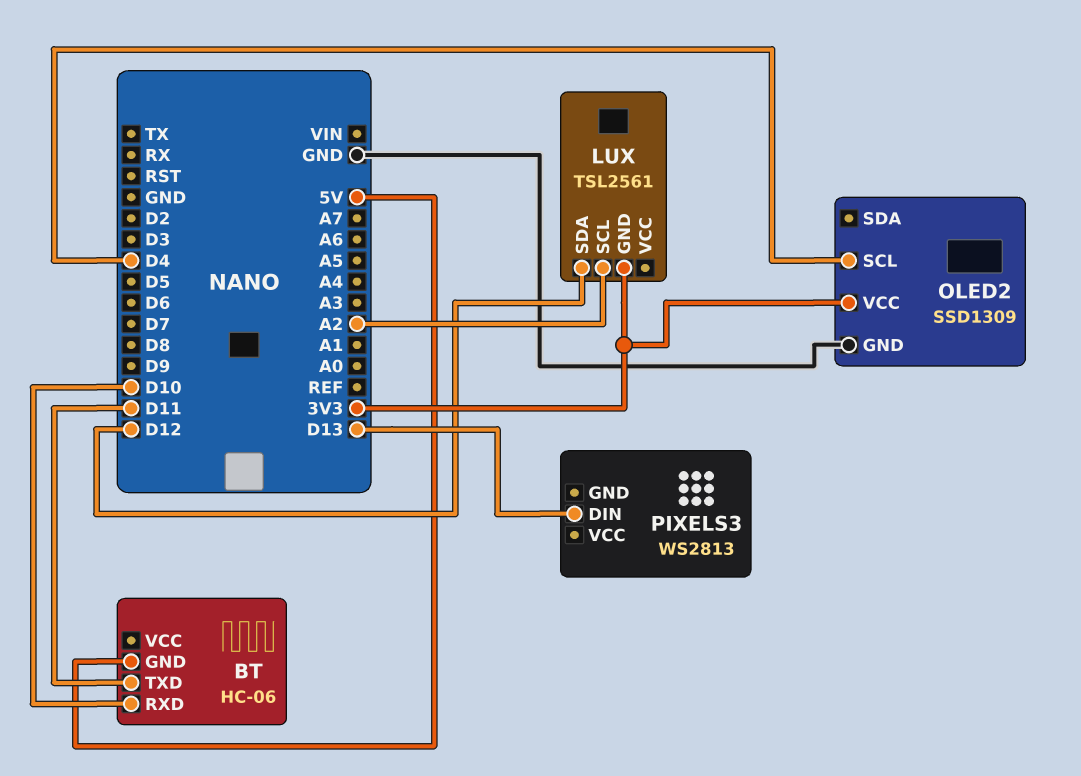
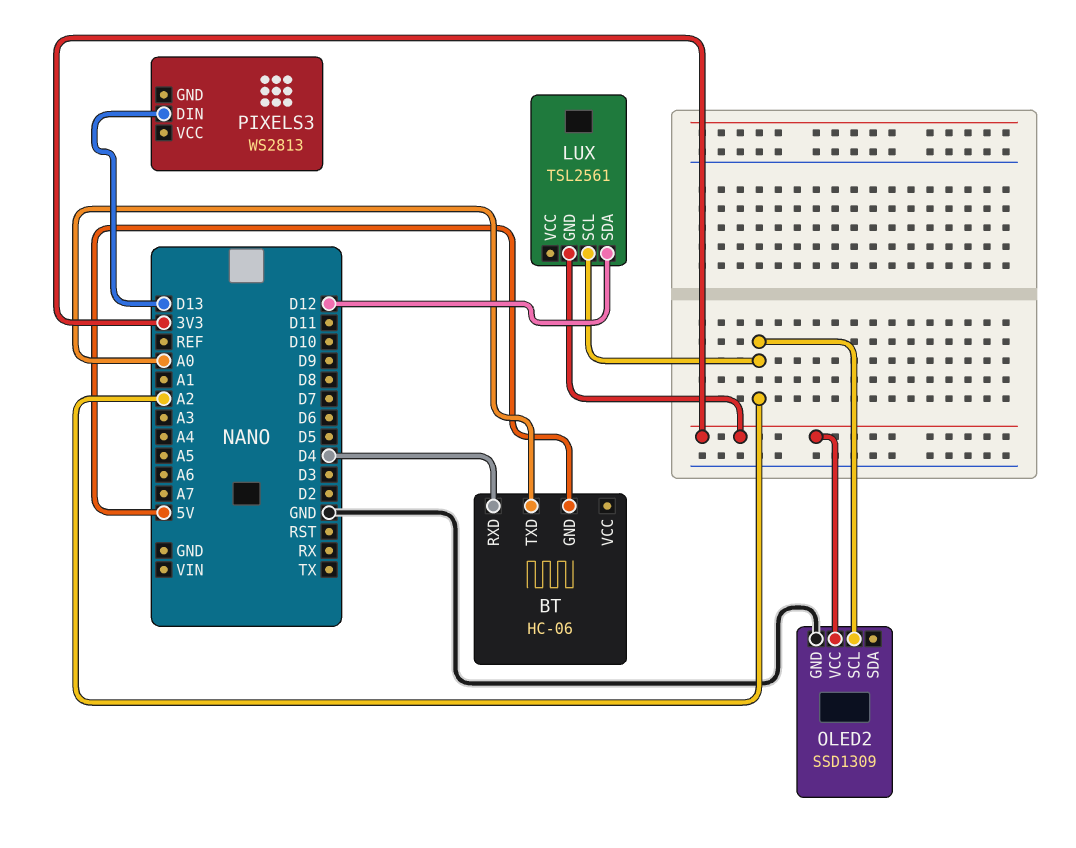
BT pin RXD: D10 -> D4
BT pin TXD: D11 -> A0
OLED2 pin SCL: D4 -> A2

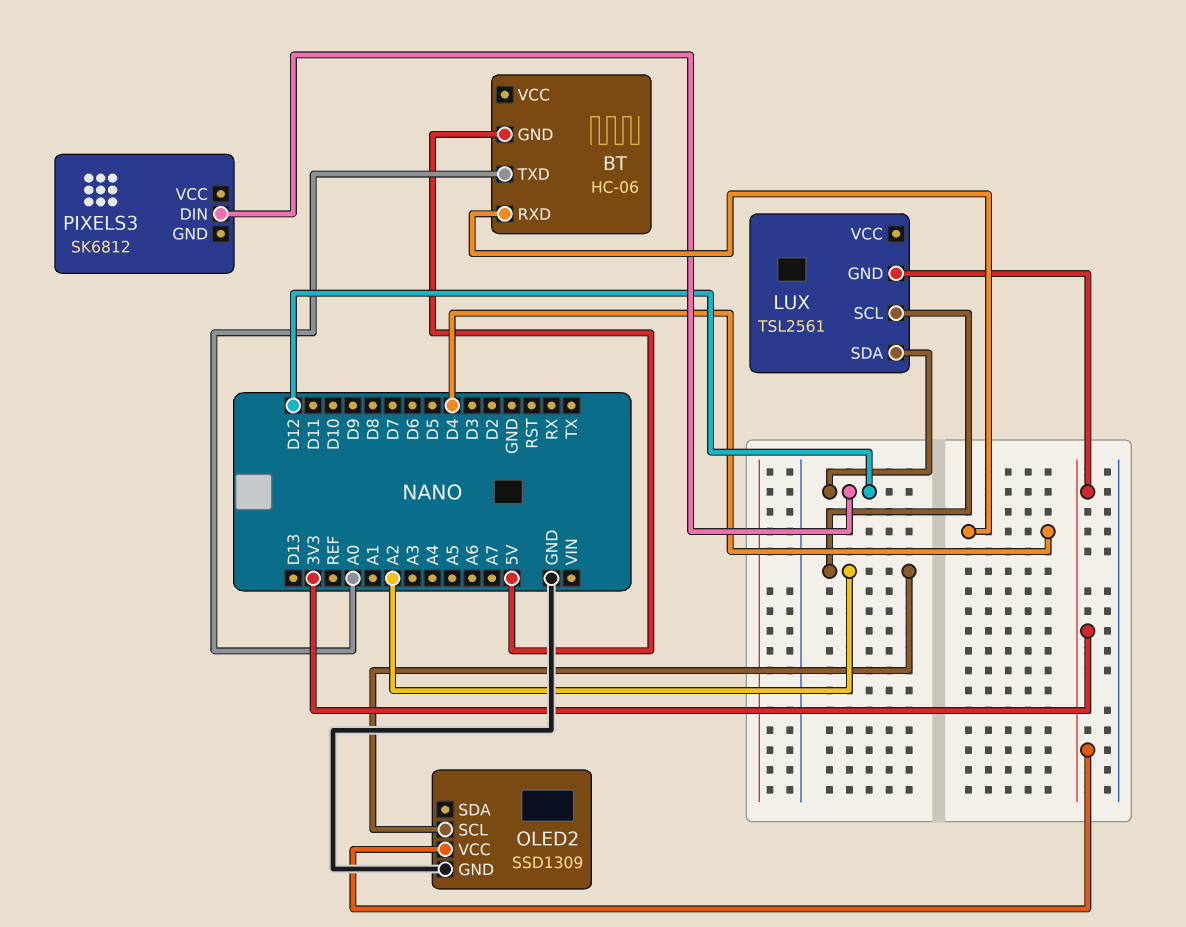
PIXELS3: WS2813 -> SK6812
PIXELS3 pin DIN: D13 -> D12

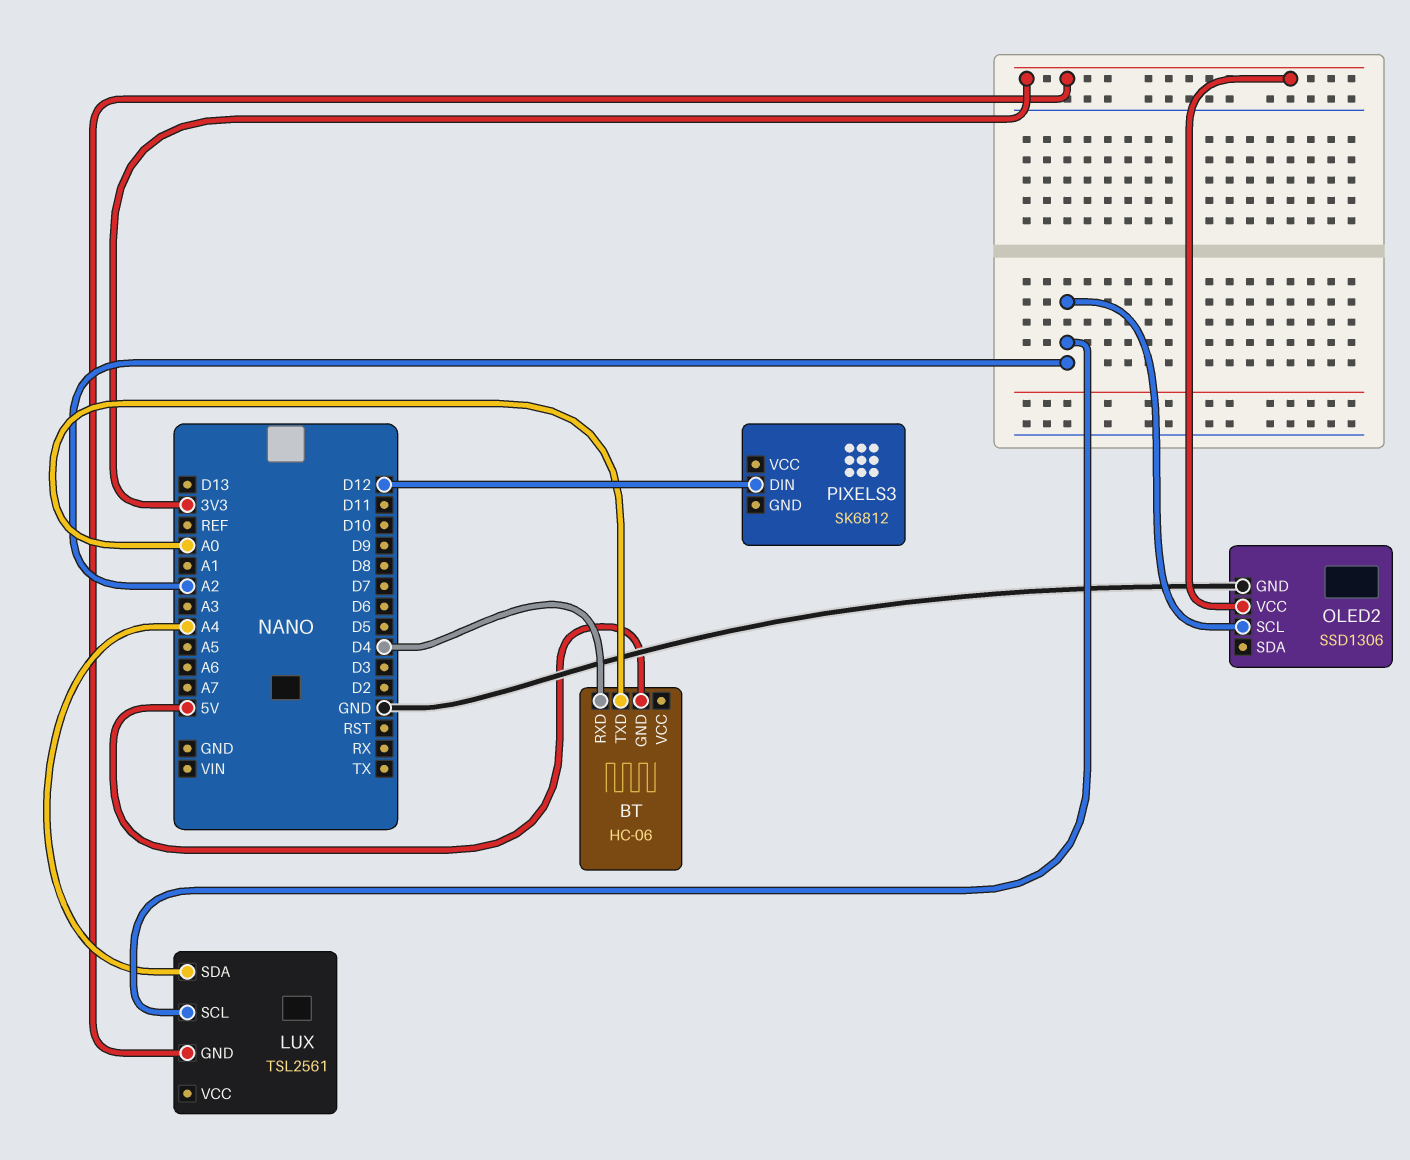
LUX pin SDA: D12 -> A4
OLED2: SSD1309 -> SSD1306

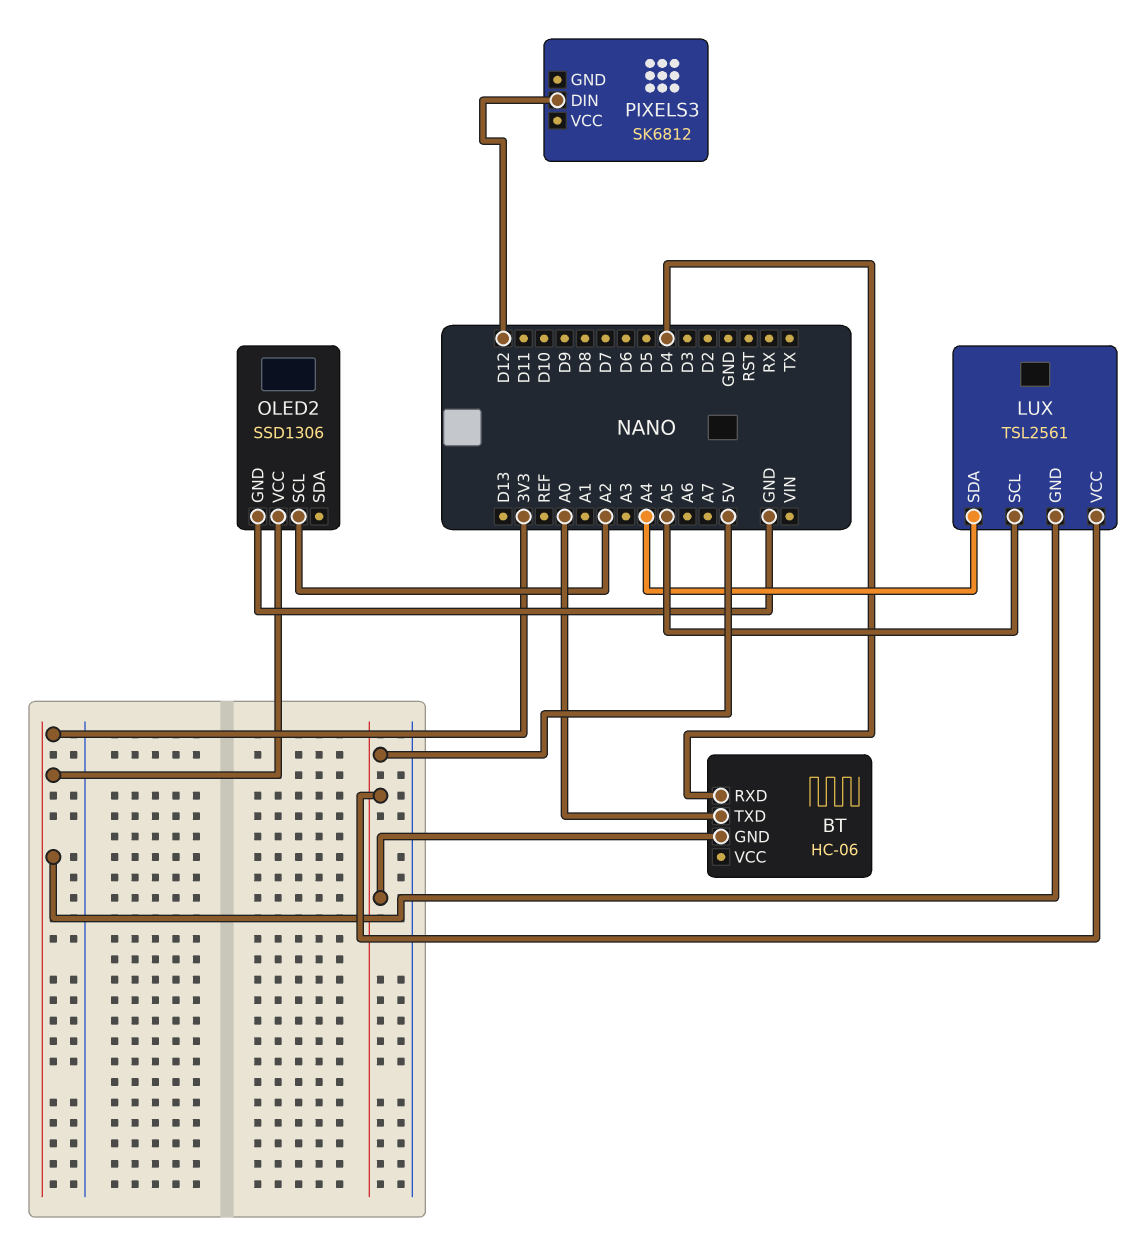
LUX pin SCL: A2 -> A5
LUX pin VCC: none -> 5V

